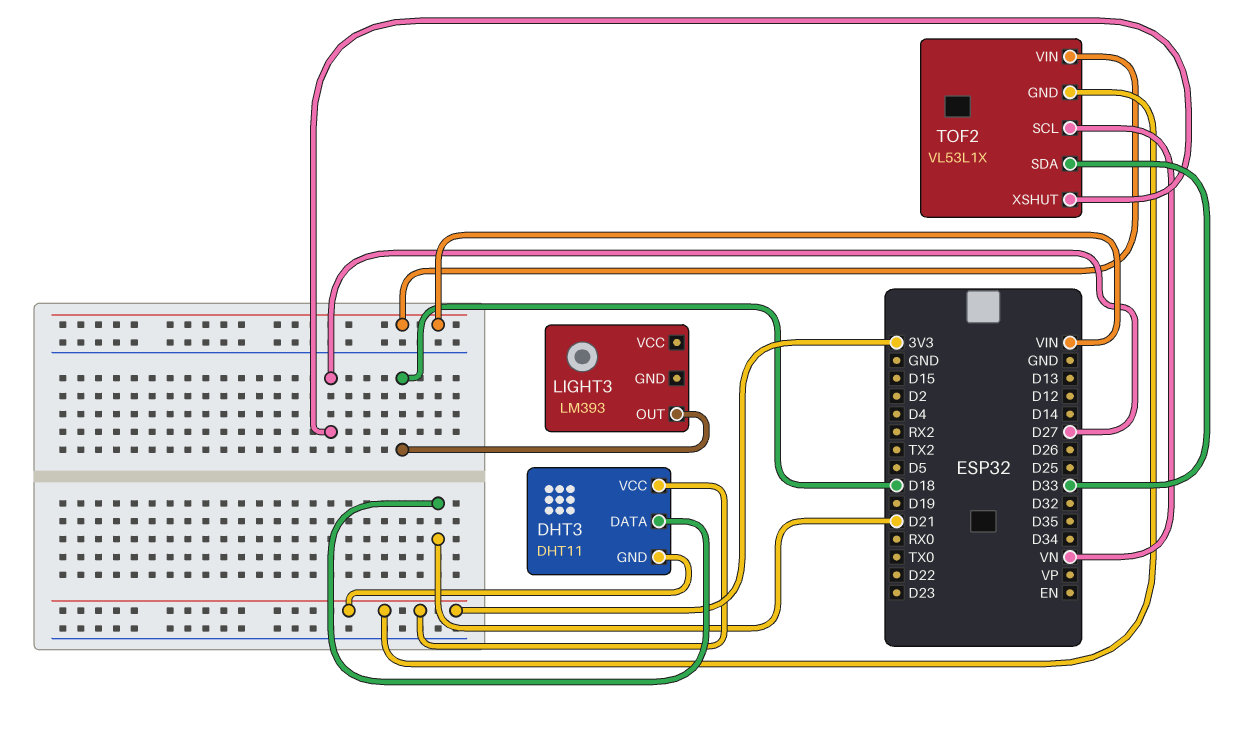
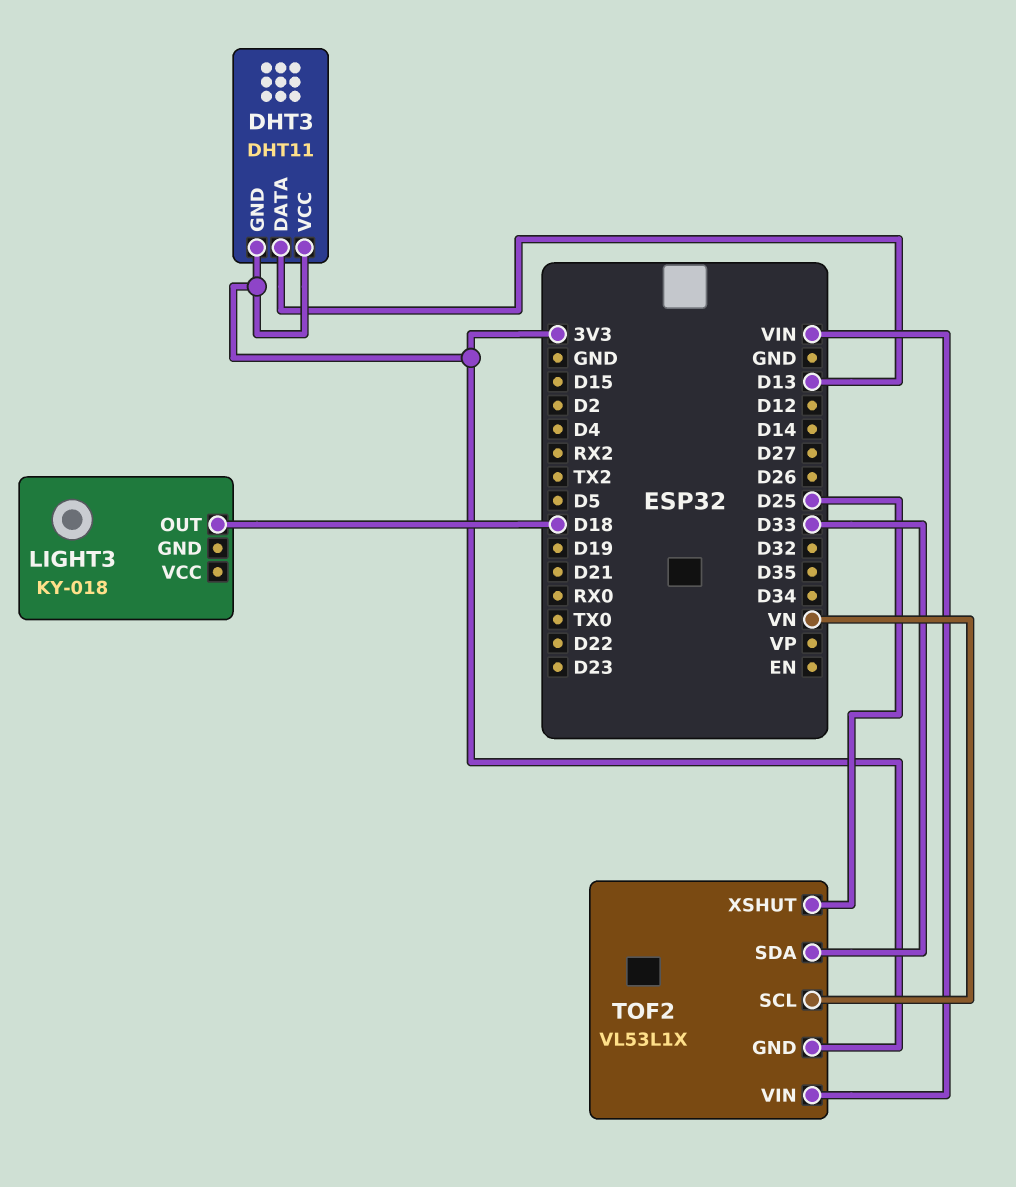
DHT3 pin DATA: D21 -> D13
LIGHT3: LM393 -> KY-018
TOF2 pin XSHUT: D27 -> D25

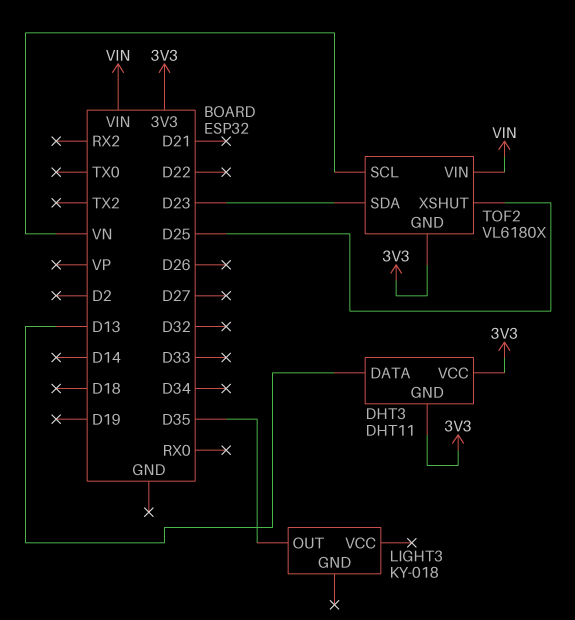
LIGHT3 pin OUT: D18 -> D35
TOF2: VL53L1X -> VL6180X
TOF2 pin SDA: D33 -> D23

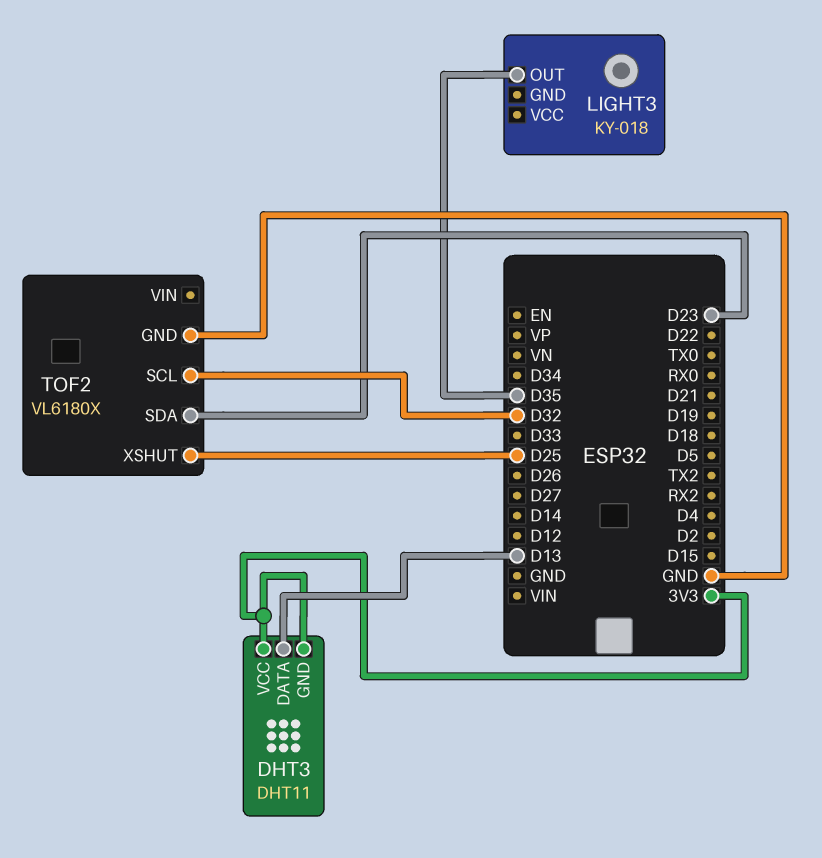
TOF2 pin GND: 3V3 -> GND
TOF2 pin SCL: VN -> D32
TOF2 pin VIN: VIN -> none

